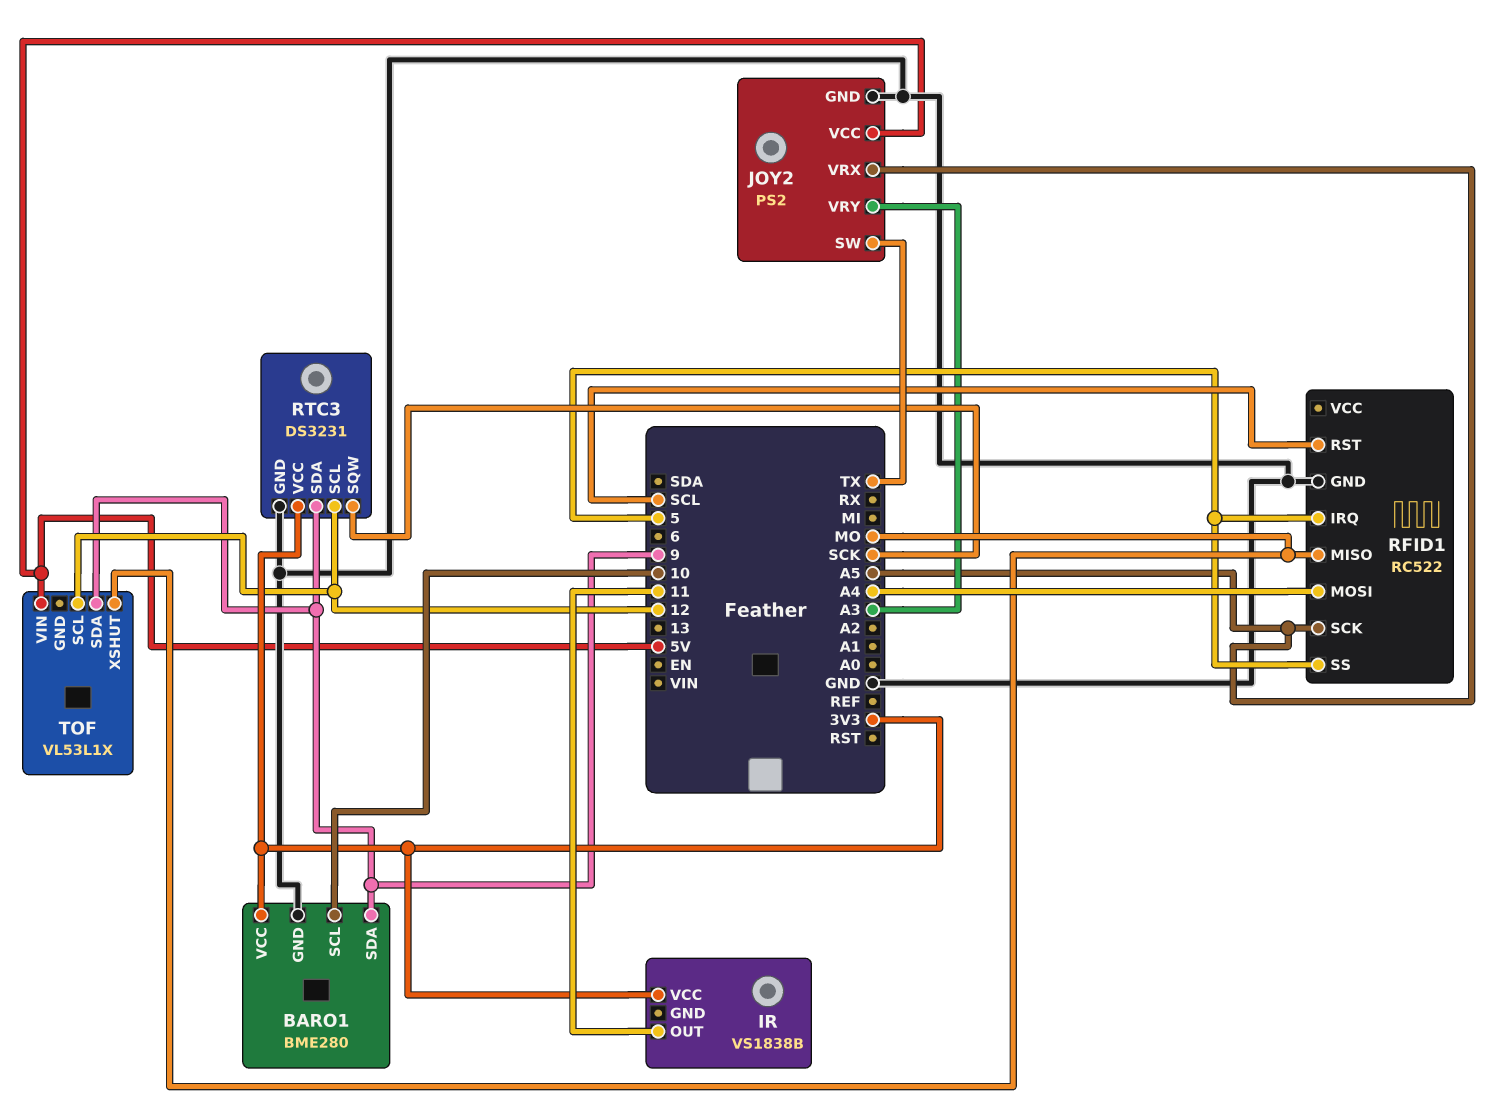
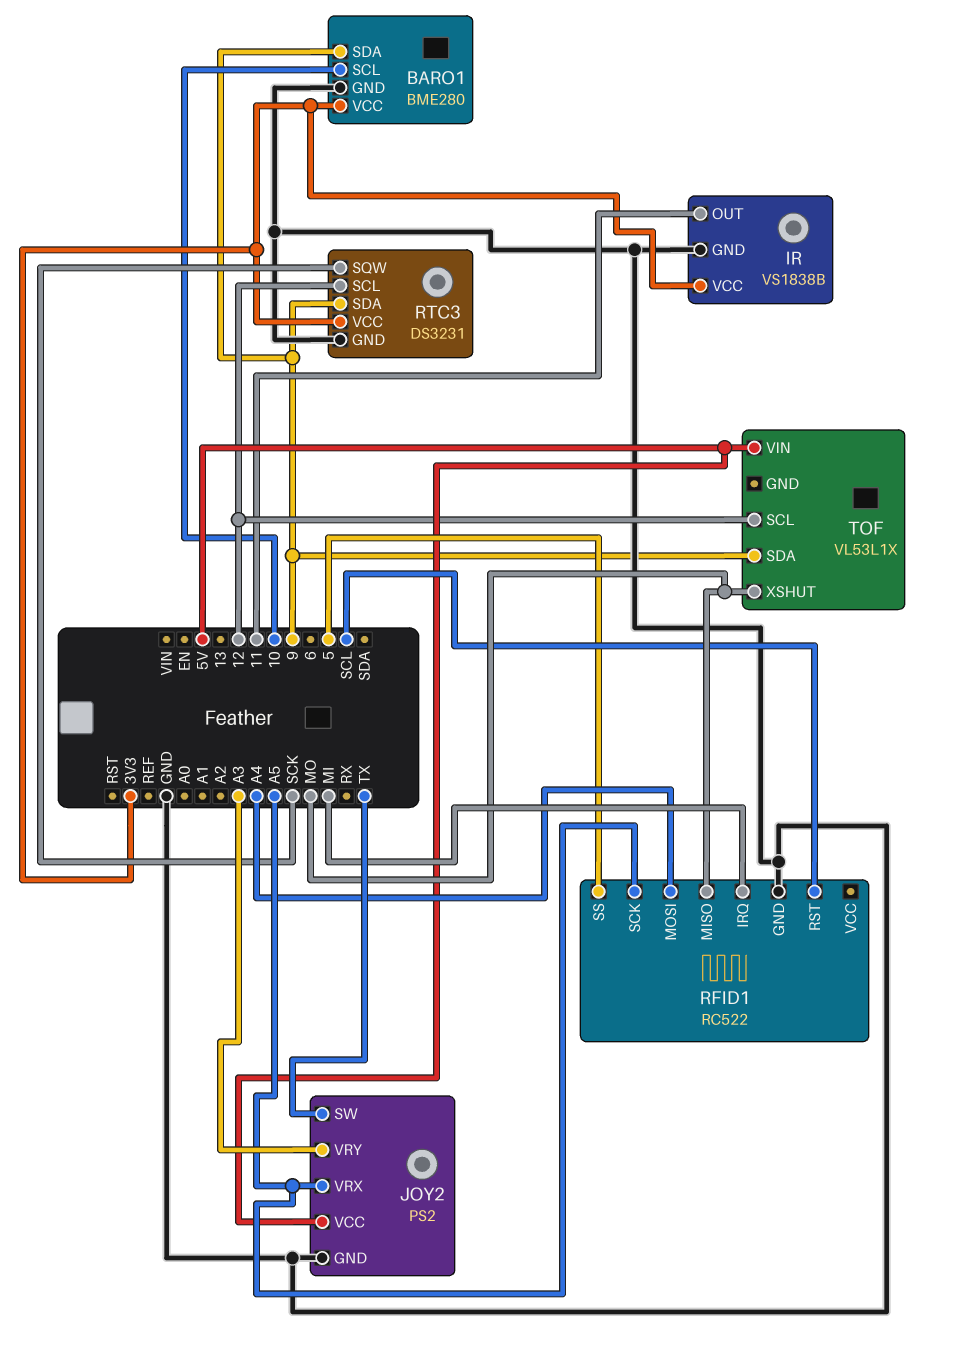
IR pin GND: none -> GND
RFID1 pin IRQ: 5 -> MI

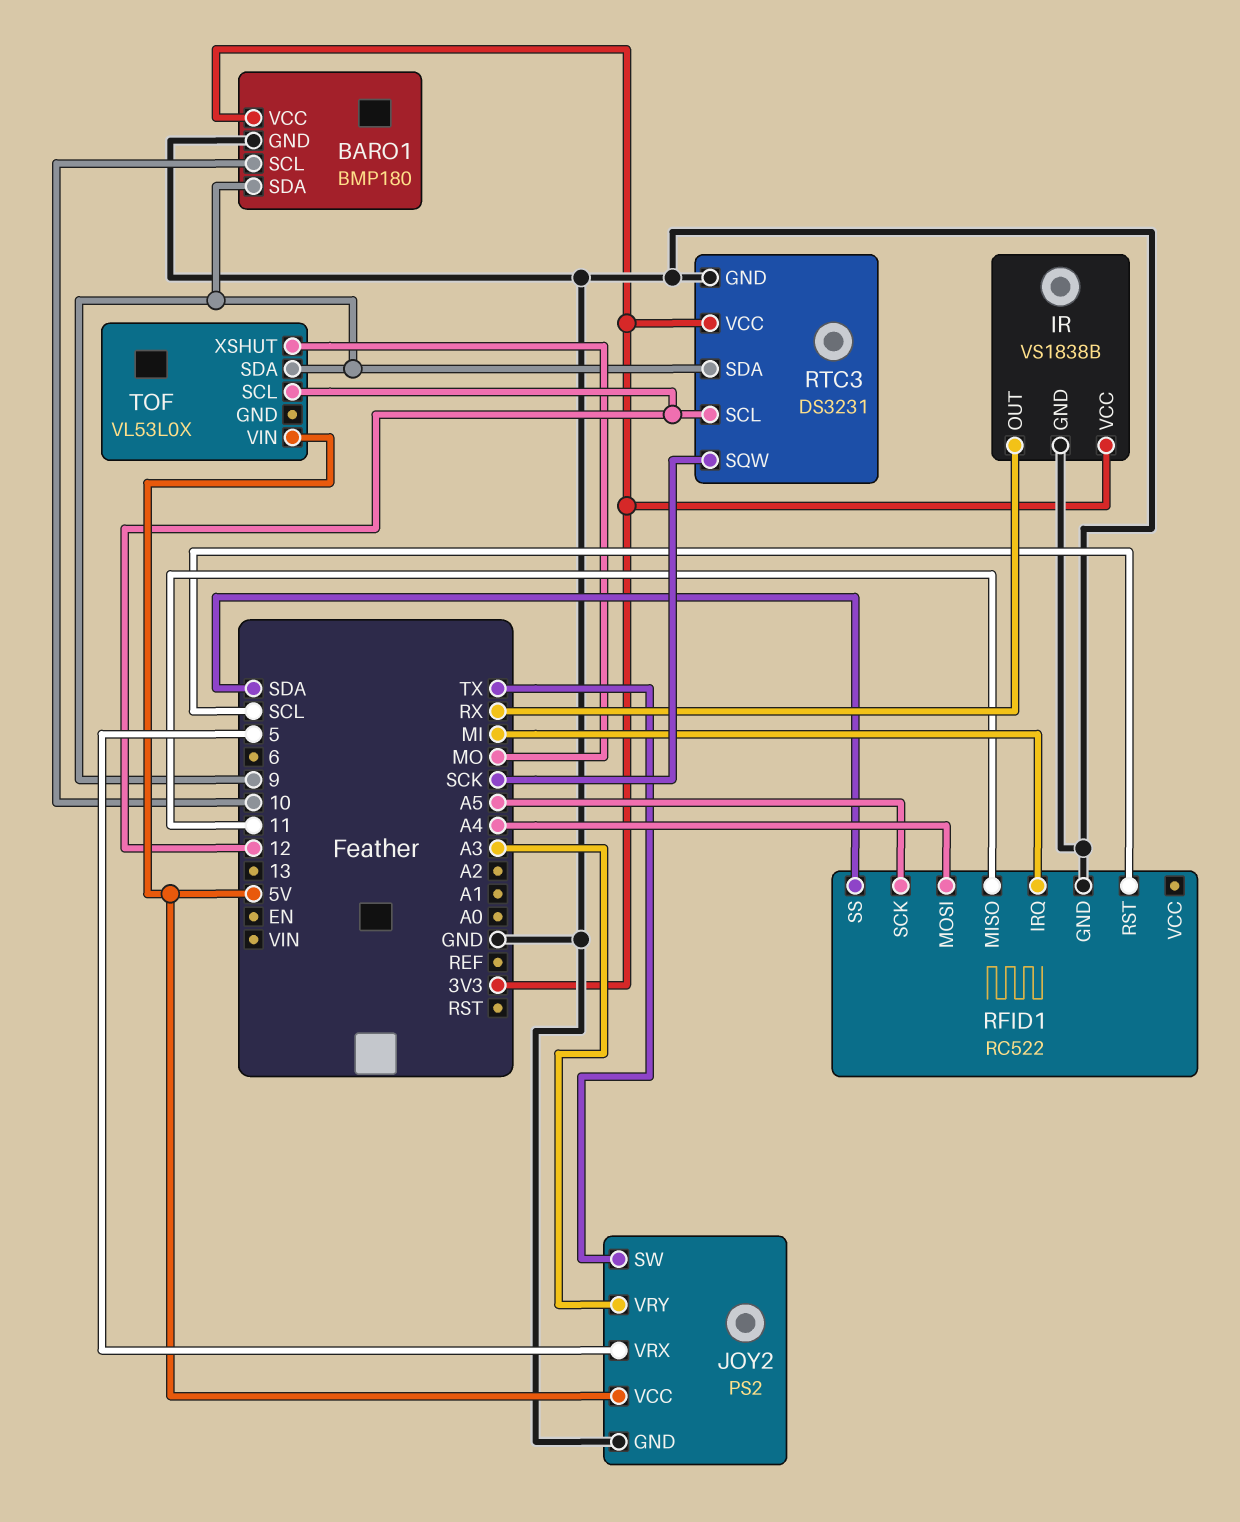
BARO1: BME280 -> BMP180
IR pin OUT: 11 -> RX
JOY2 pin VRX: A5 -> 5
RFID1 pin MISO: MO -> 11
RFID1 pin SS: 5 -> SDA
TOF: VL53L1X -> VL53L0X

